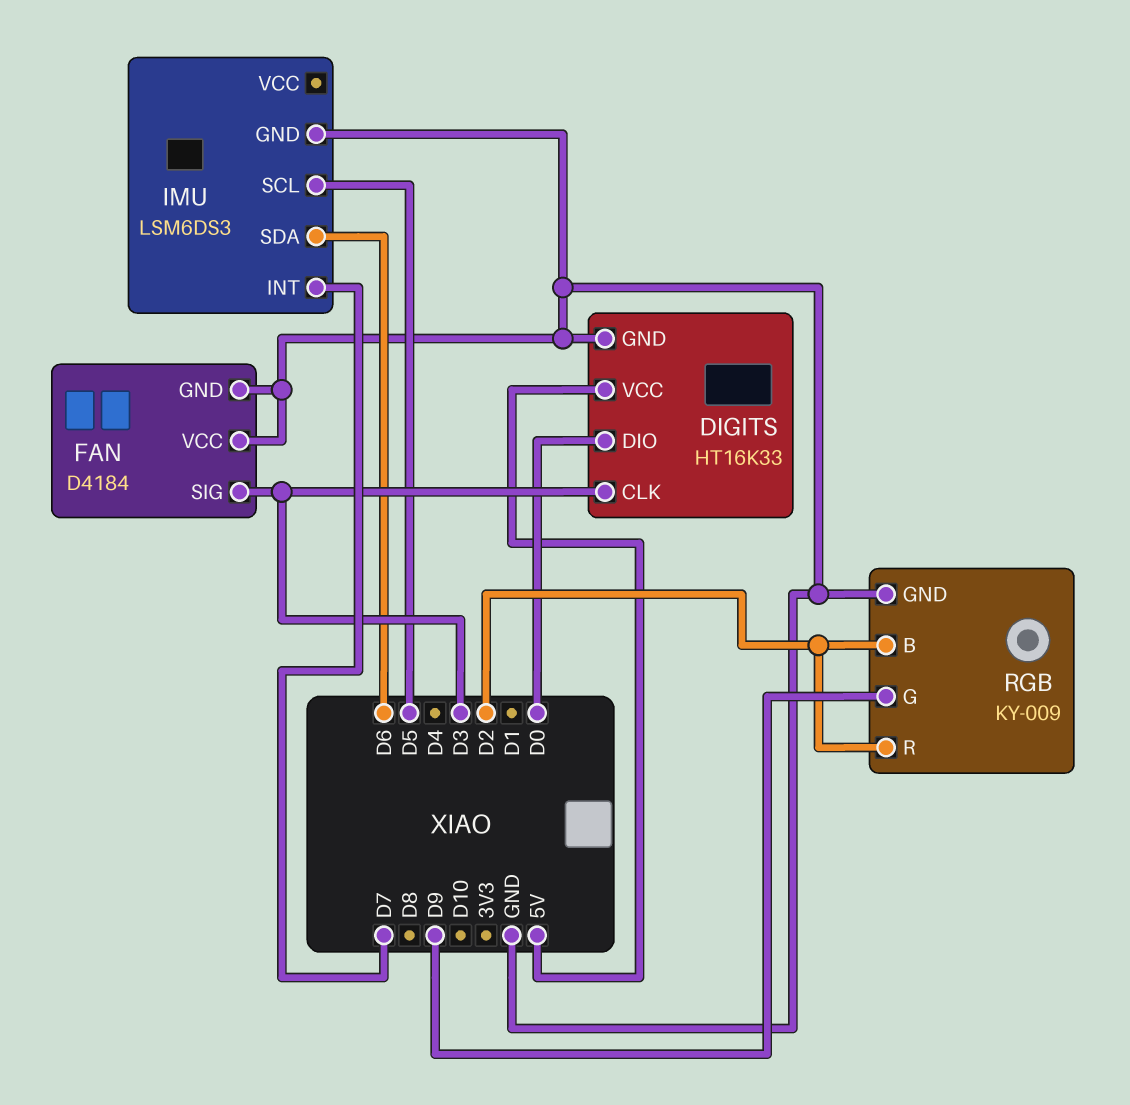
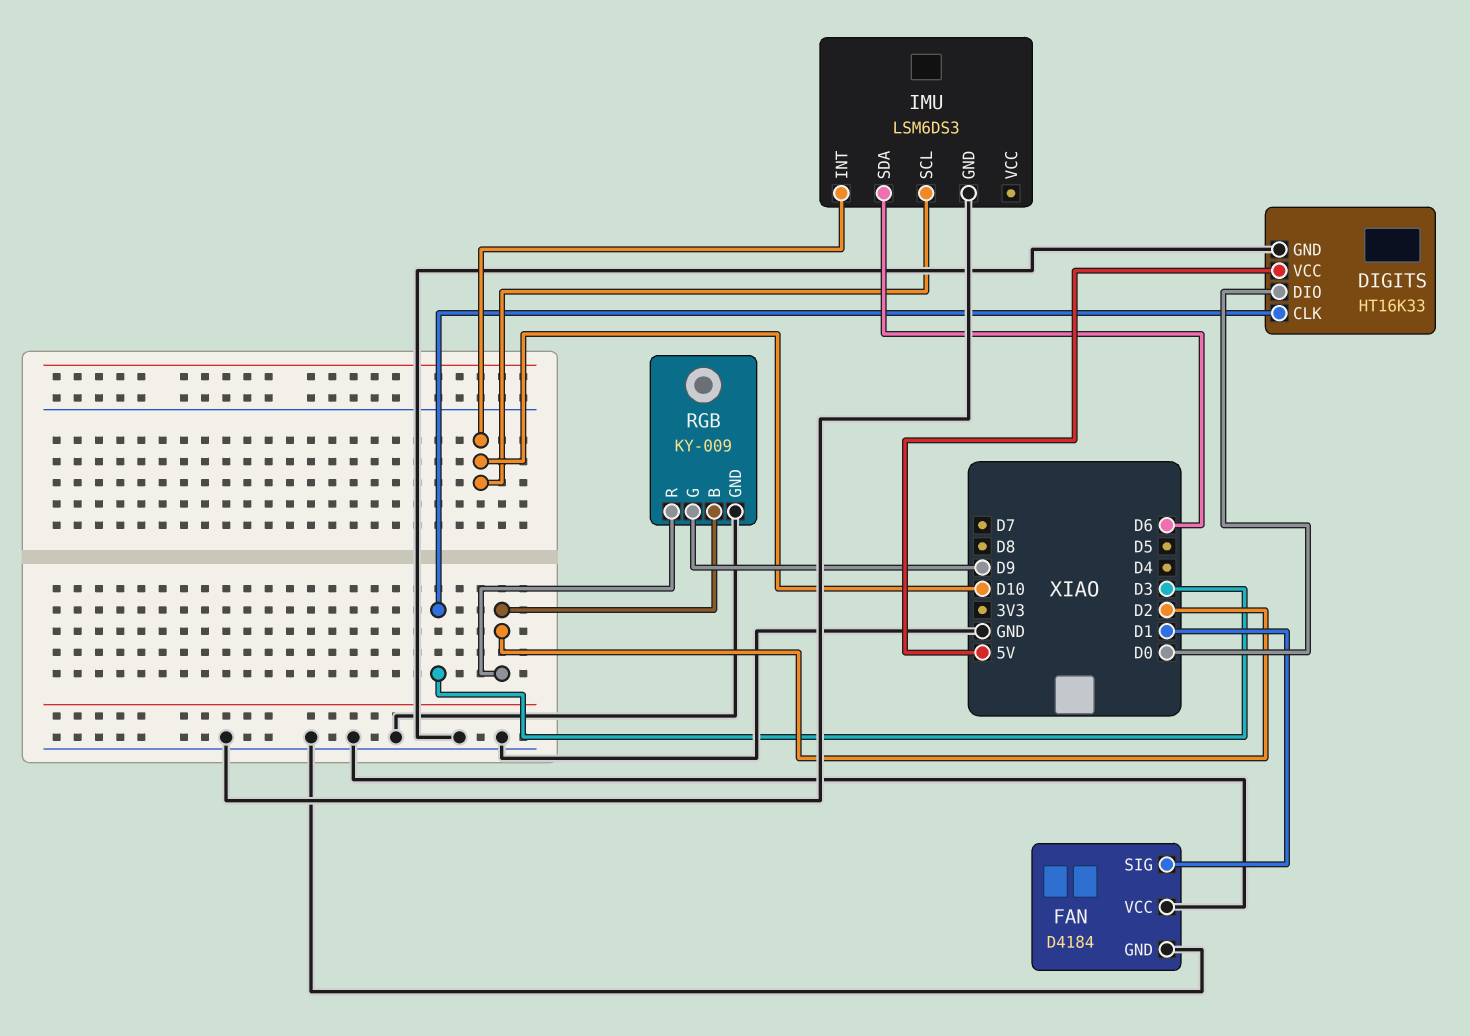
FAN pin SIG: D3 -> D1
IMU pin INT: D7 -> D10
IMU pin SCL: D5 -> D10

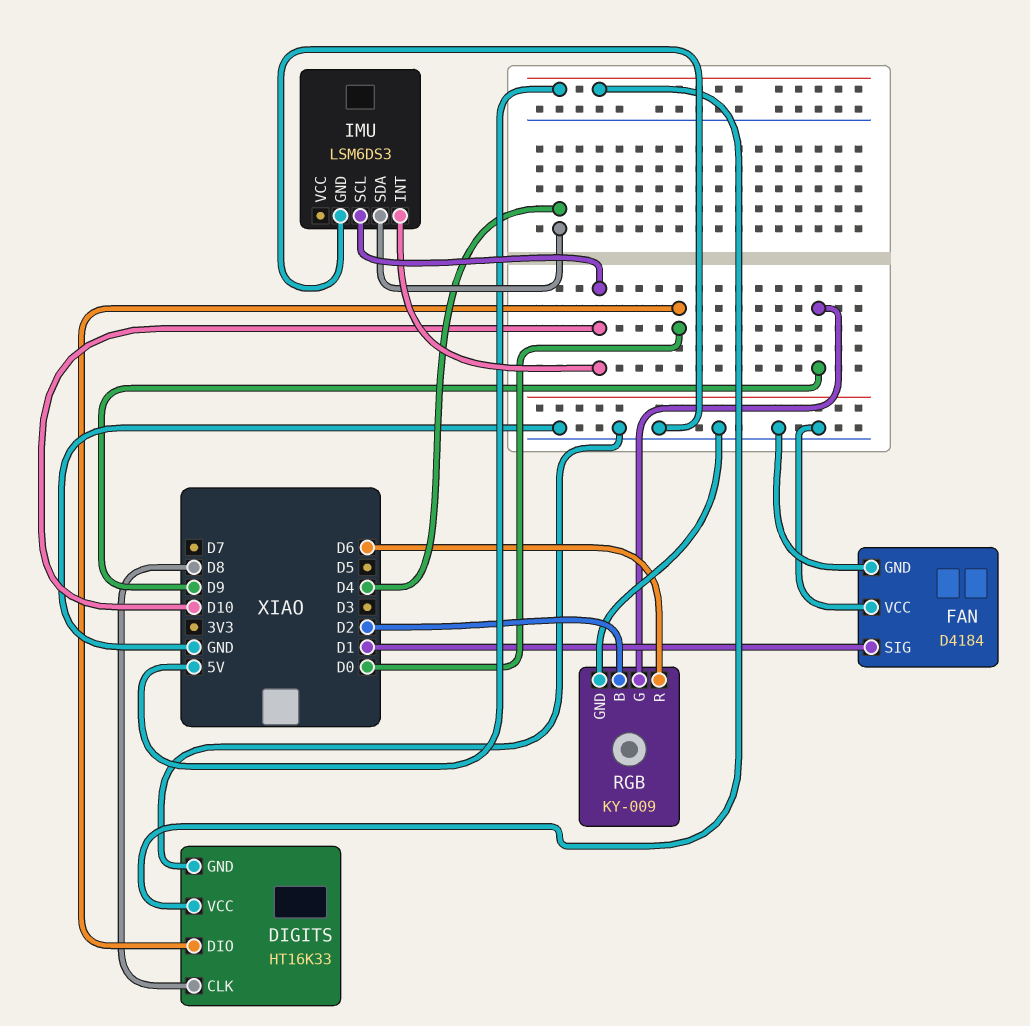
DIGITS pin CLK: D3 -> D8
IMU pin SDA: D6 -> D4
RGB pin R: D2 -> D6

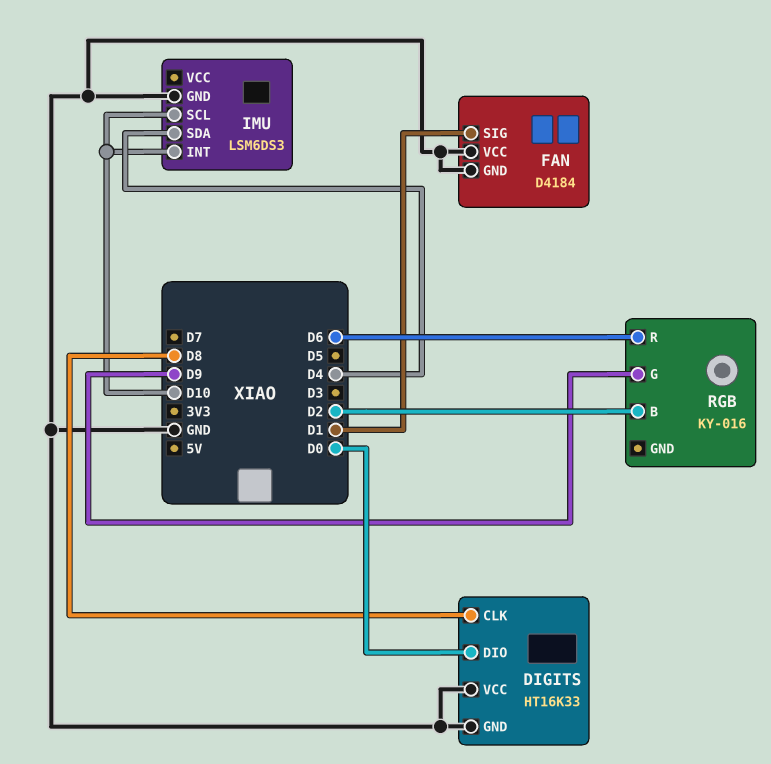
DIGITS pin VCC: 5V -> GND
RGB: KY-009 -> KY-016
RGB pin GND: GND -> none

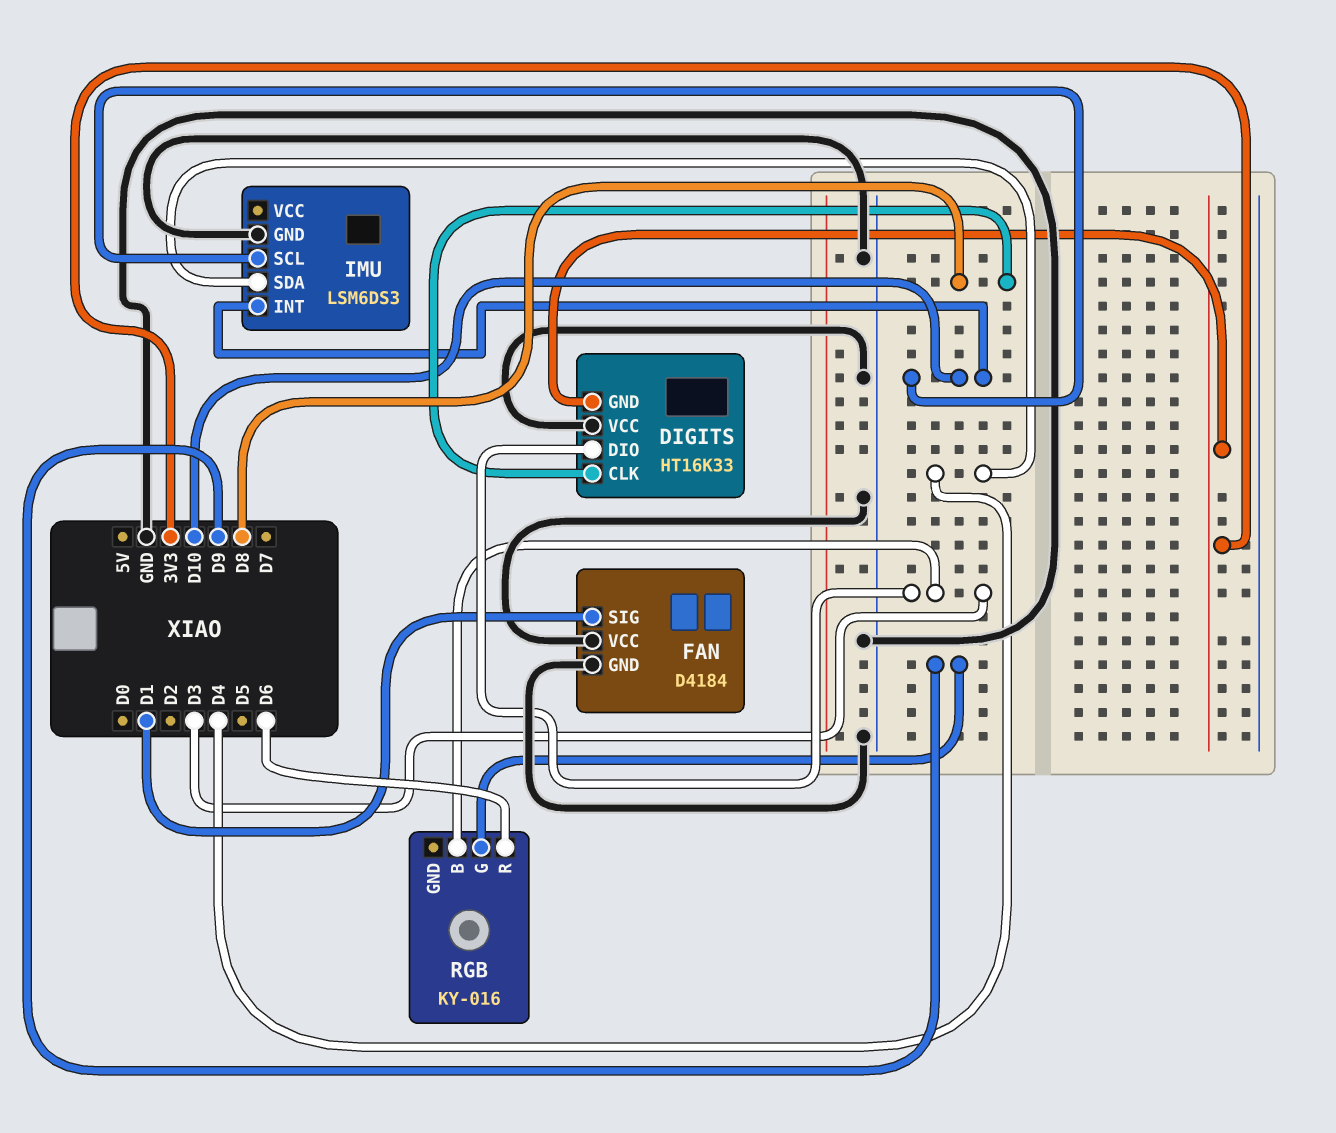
DIGITS pin DIO: D0 -> D3
DIGITS pin GND: GND -> 3V3
RGB pin B: D2 -> D3

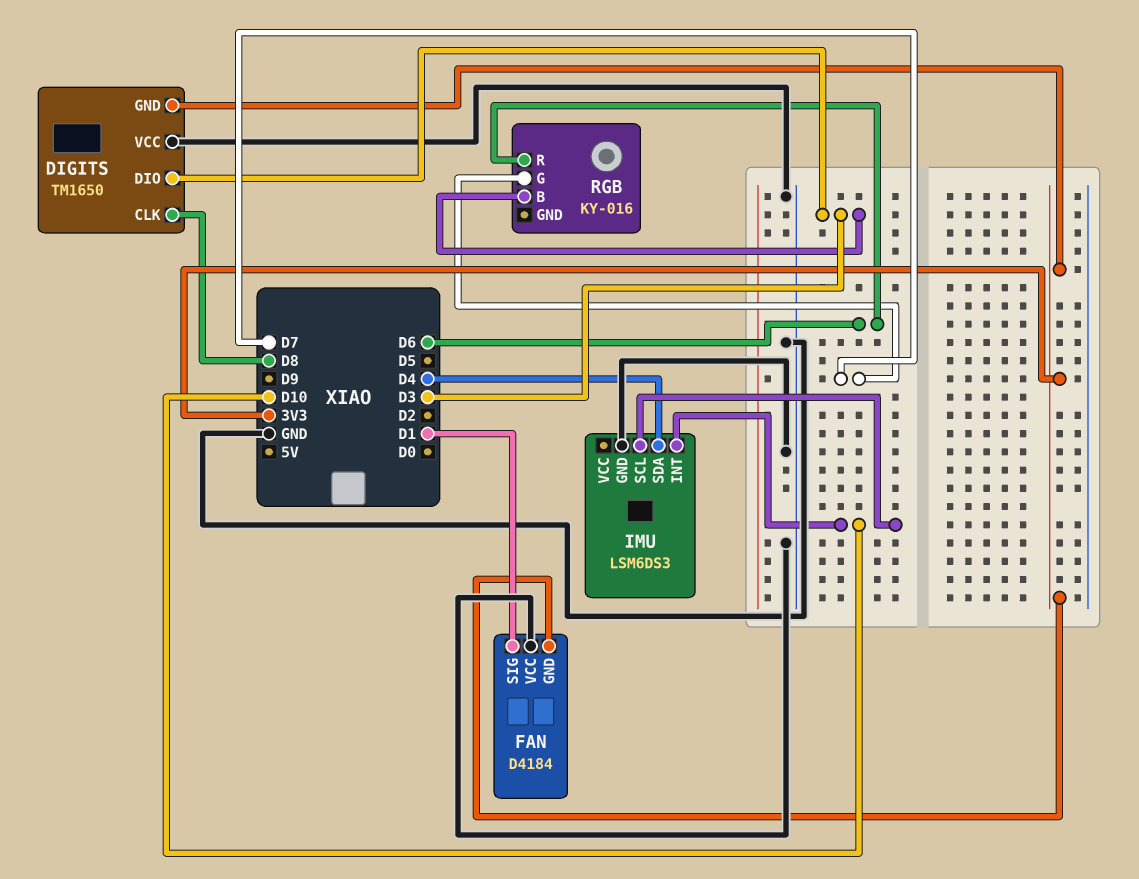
DIGITS: HT16K33 -> TM1650
FAN pin GND: GND -> 3V3
RGB pin G: D9 -> D7

